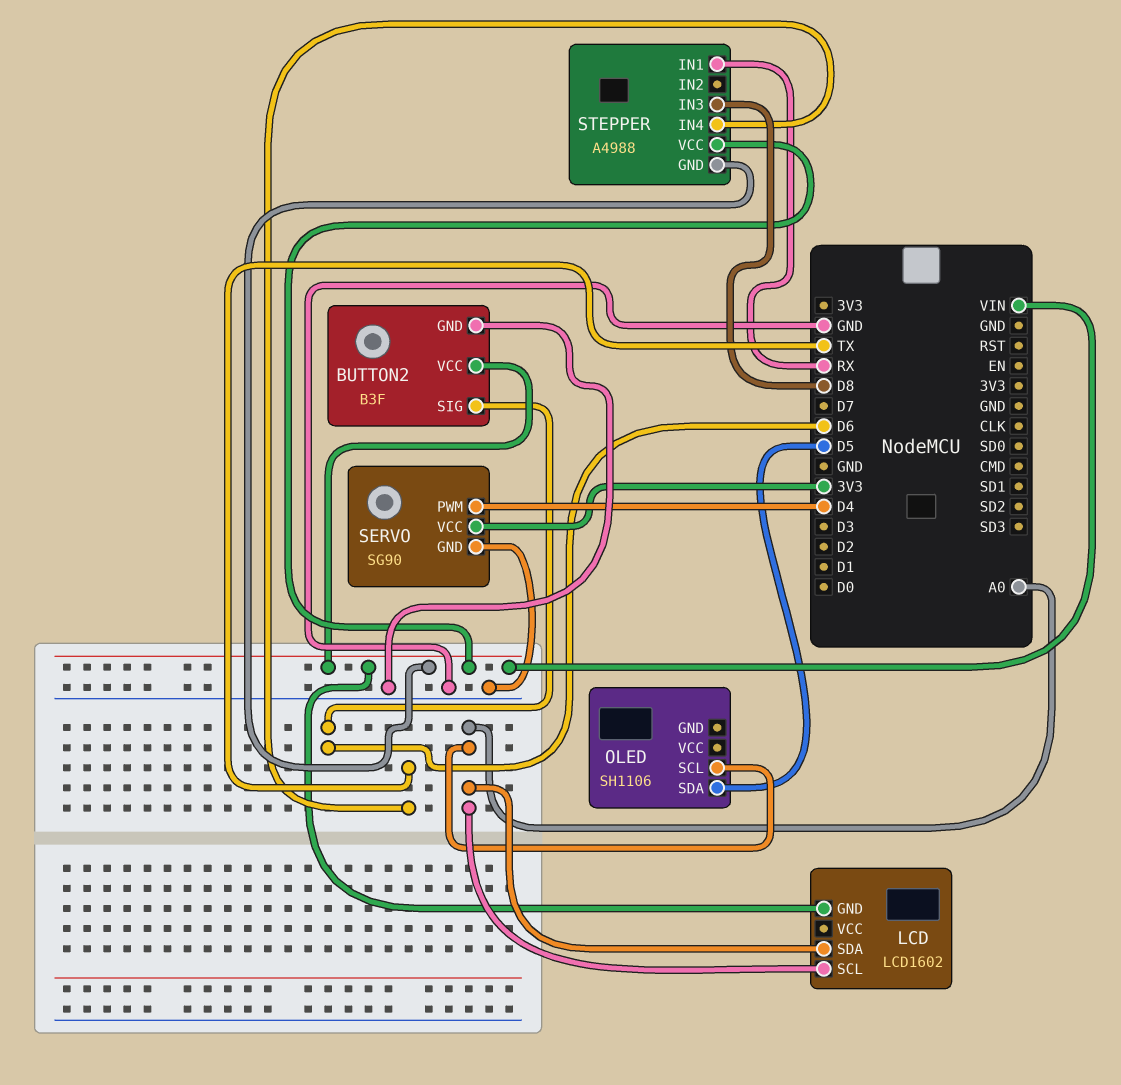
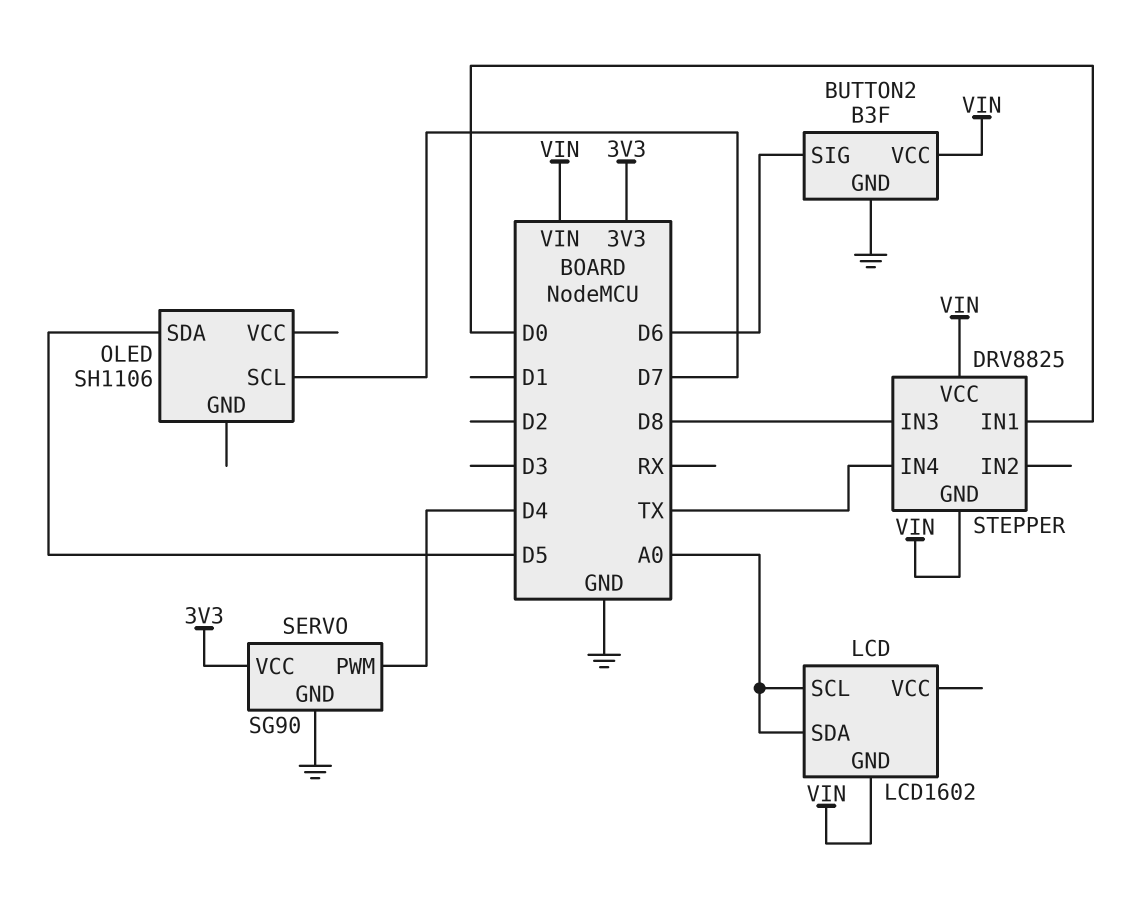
OLED pin SCL: A0 -> D7
STEPPER: A4988 -> DRV8825
STEPPER pin IN1: RX -> D0

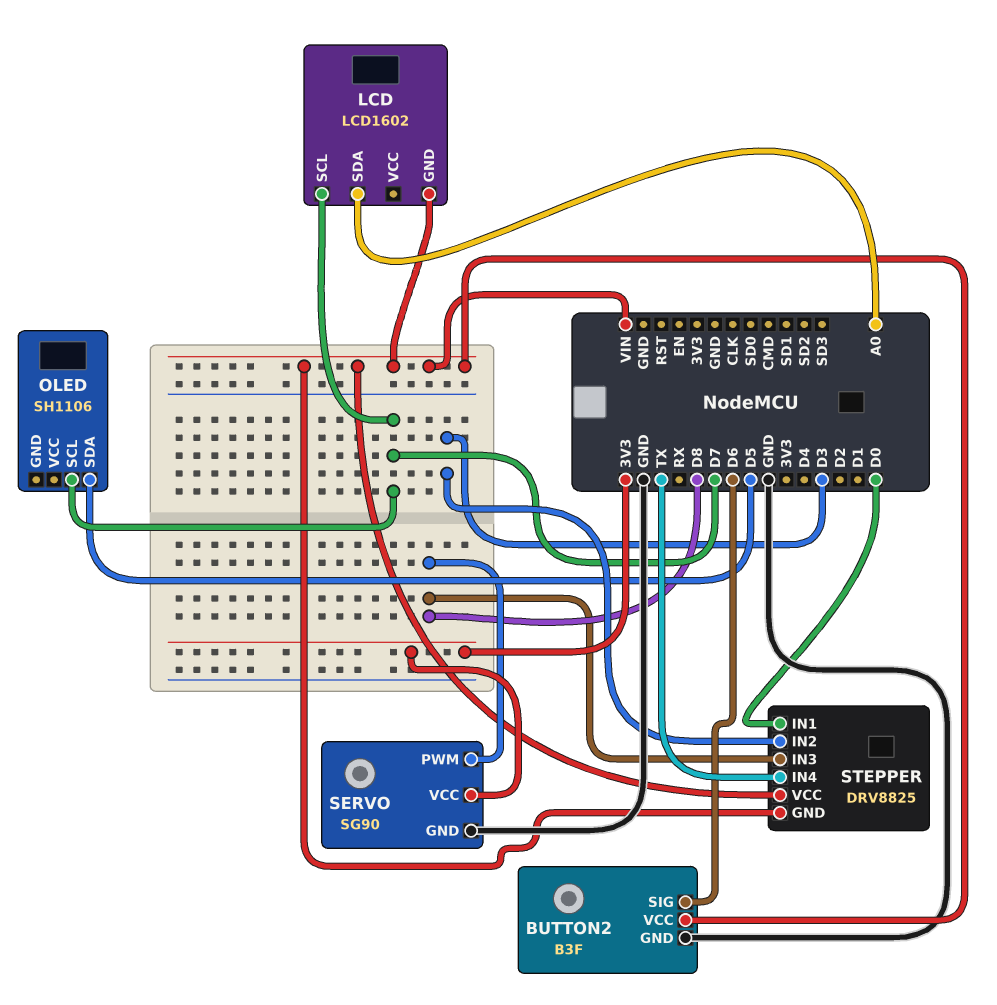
LCD pin SCL: A0 -> D7
SERVO pin PWM: D4 -> D8
STEPPER pin IN2: none -> D3

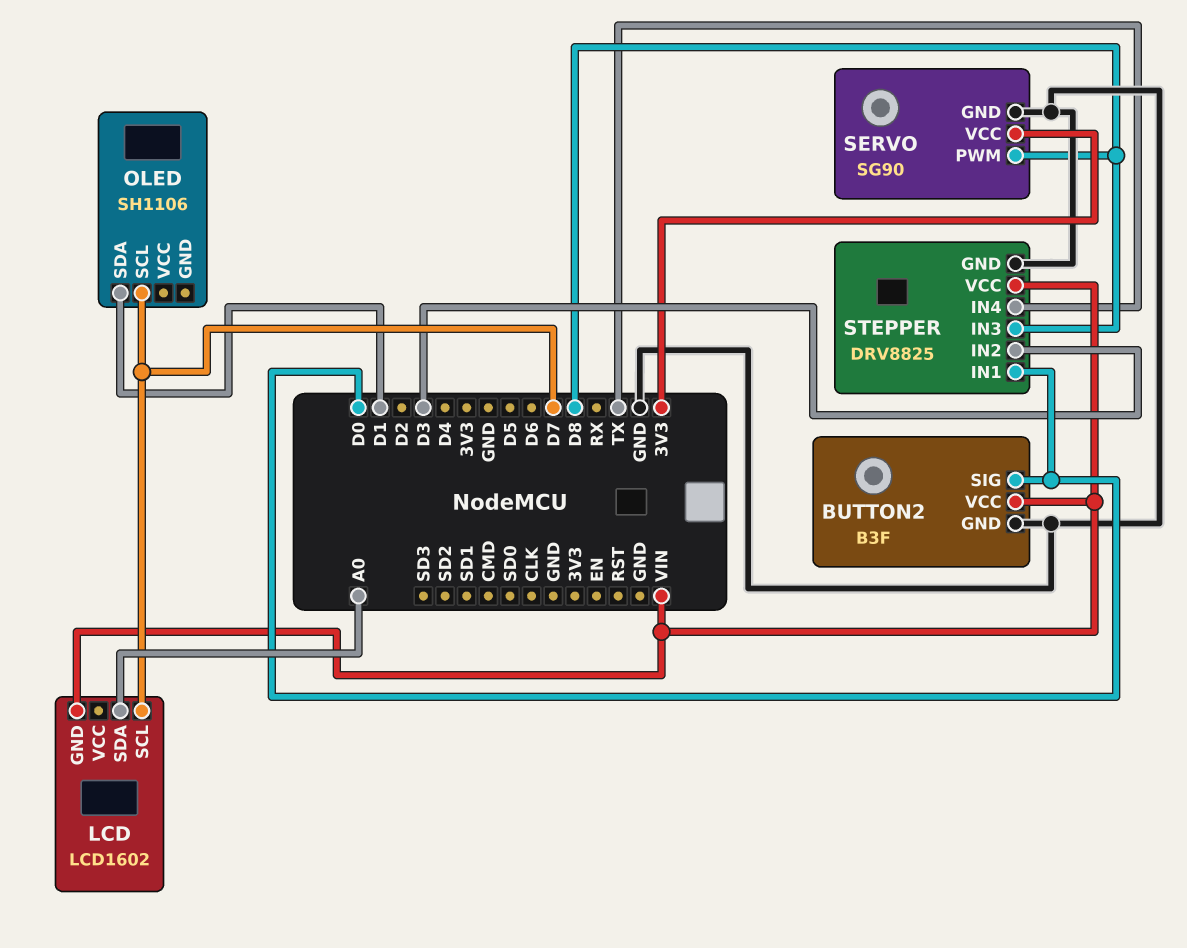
BUTTON2 pin SIG: D6 -> D0
OLED pin SDA: D5 -> D1
STEPPER pin GND: VIN -> GND

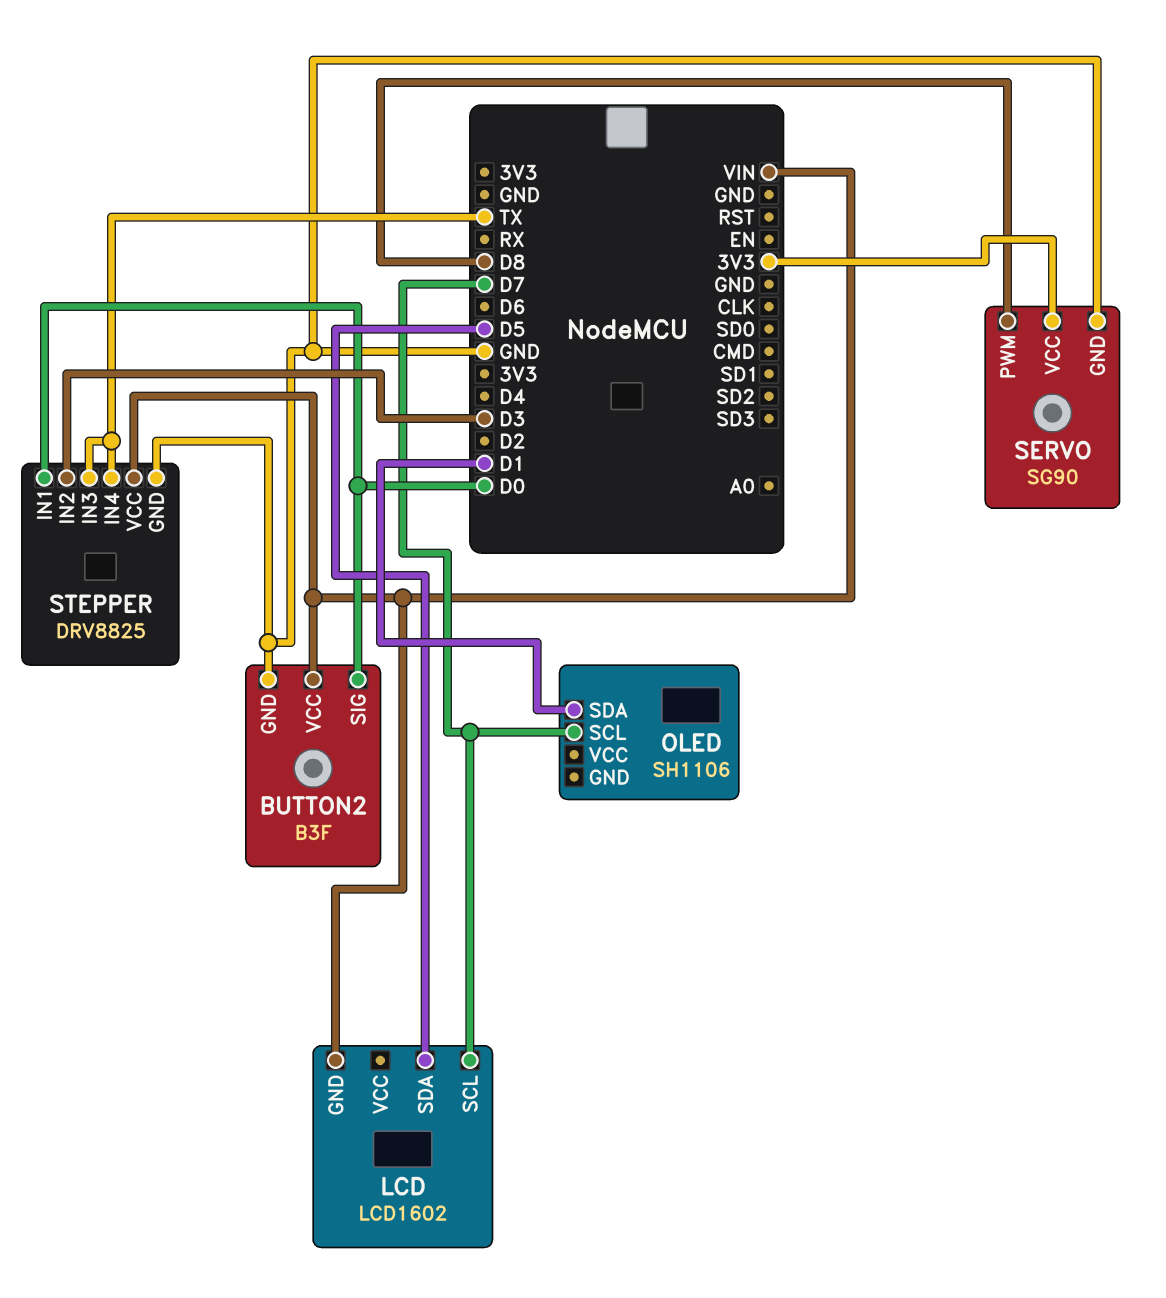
LCD pin SDA: A0 -> D5
STEPPER pin IN3: D8 -> TX

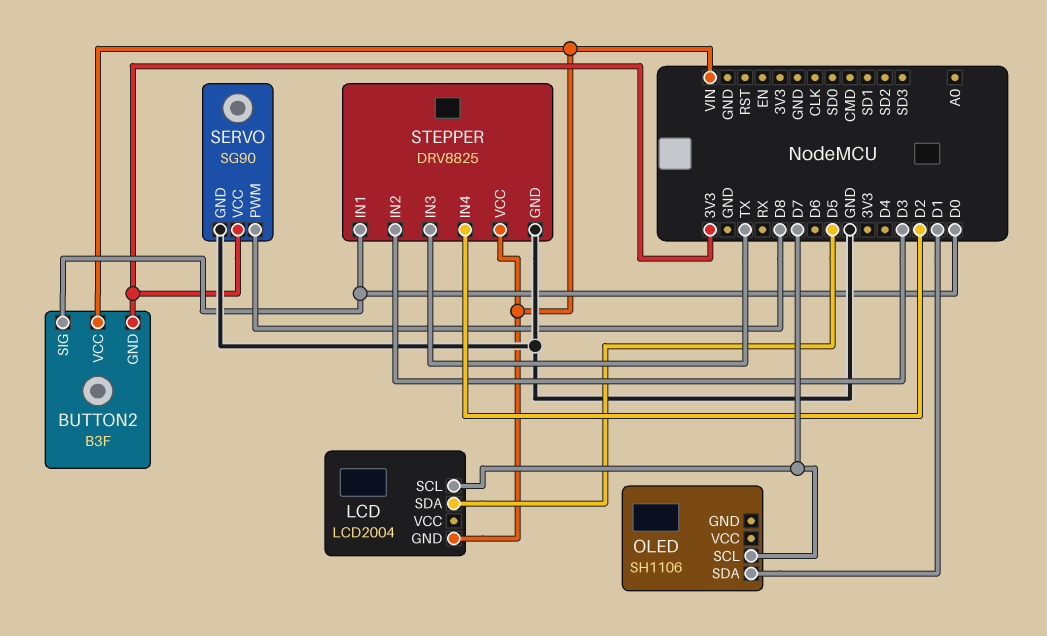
BUTTON2 pin GND: GND -> 3V3
LCD: LCD1602 -> LCD2004
STEPPER pin IN4: TX -> D2

